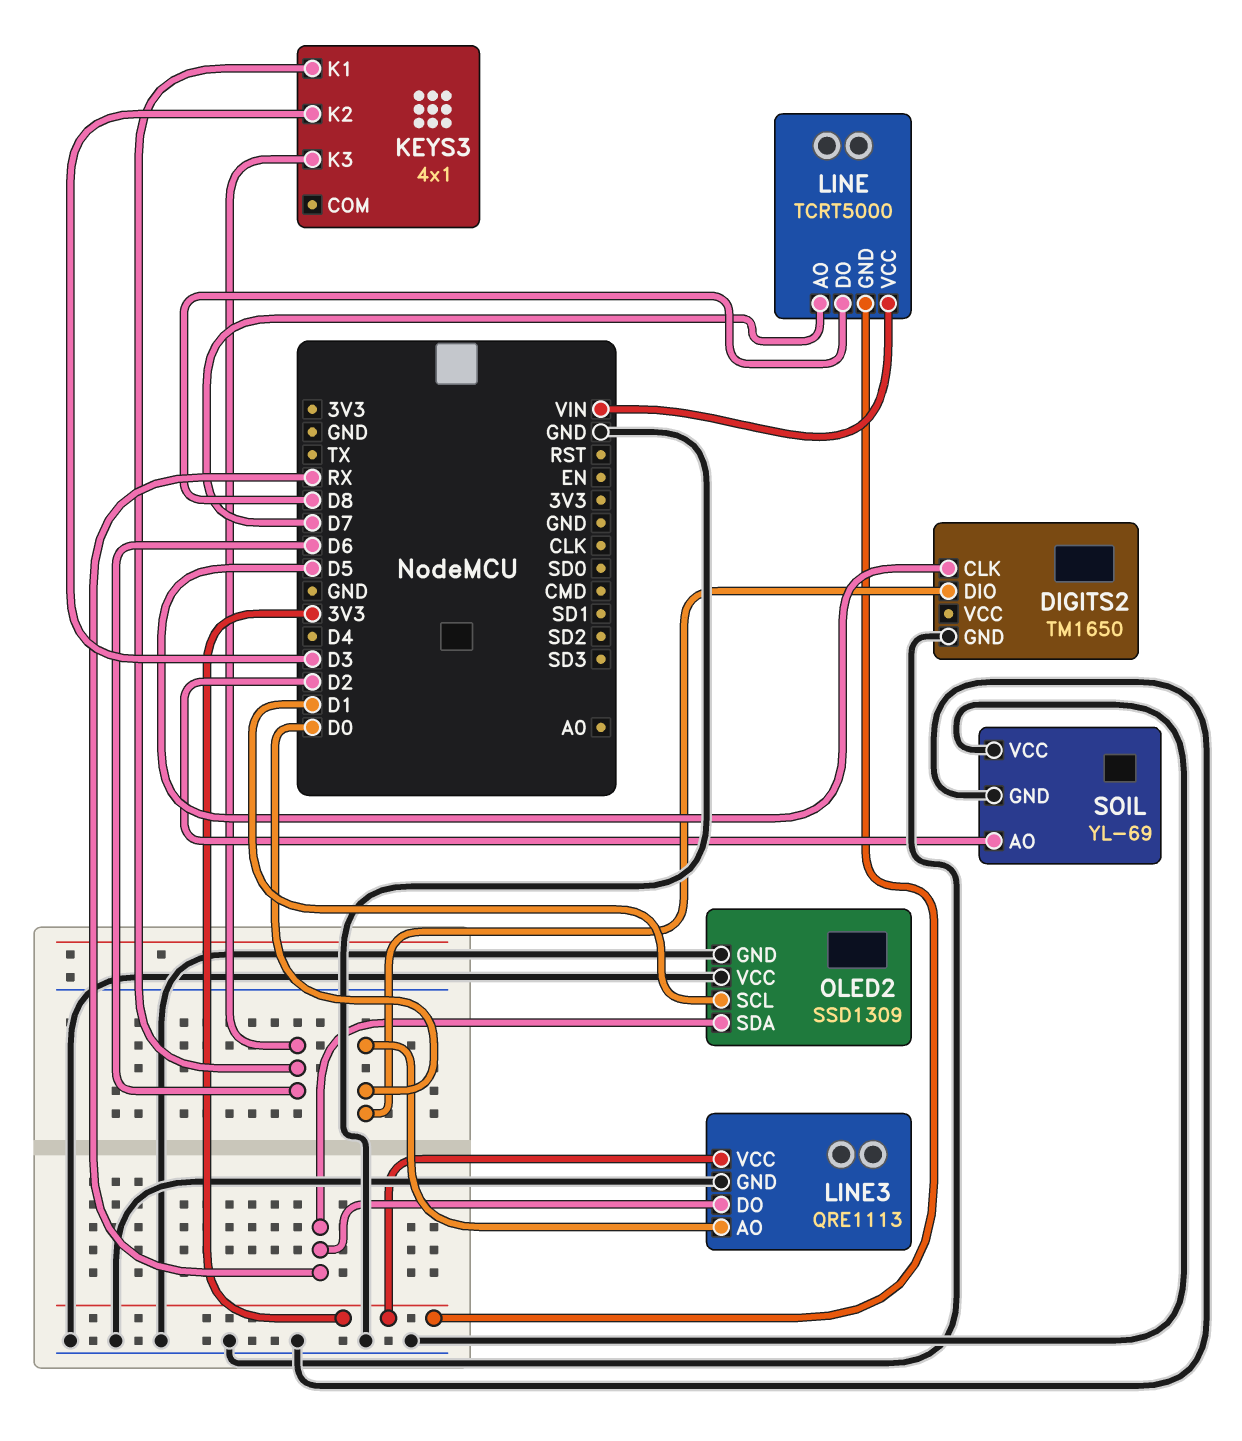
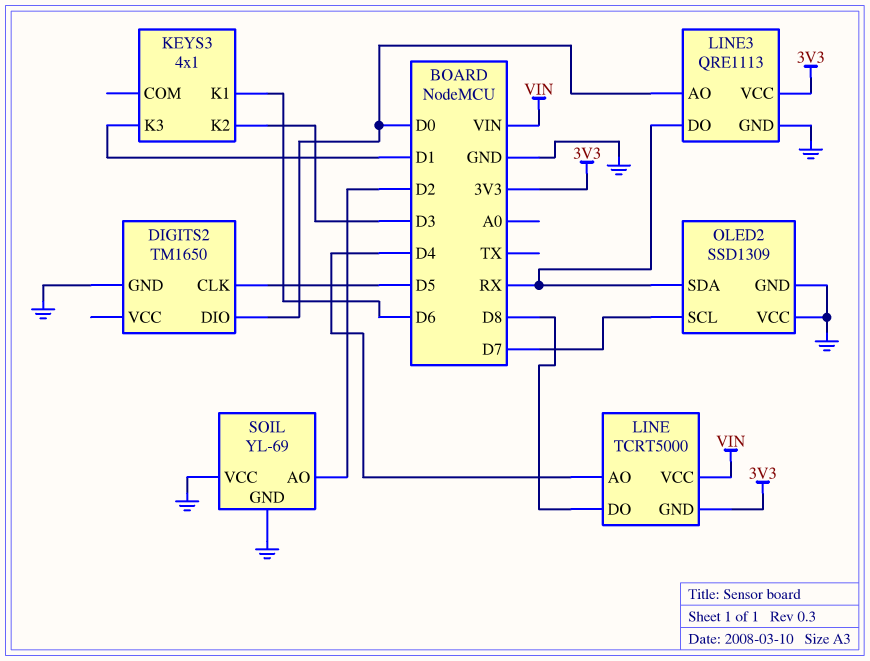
KEYS3 pin K3: D6 -> D1
LINE pin AO: D7 -> D4
OLED2 pin SCL: D1 -> D7

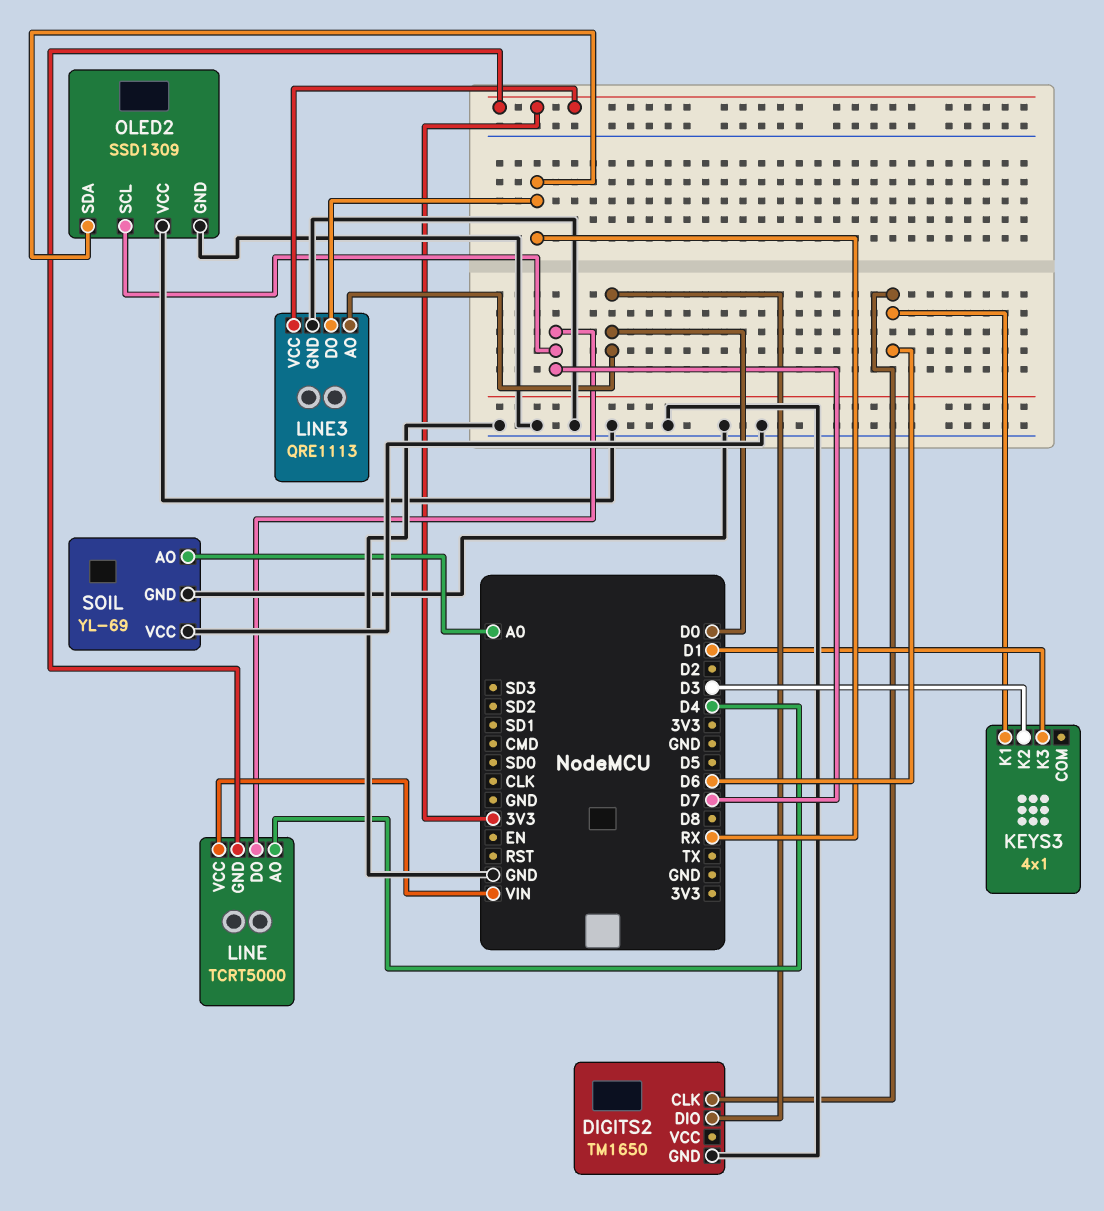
DIGITS2 pin CLK: D5 -> D6
LINE pin DO: D8 -> D7
SOIL pin AO: D2 -> A0

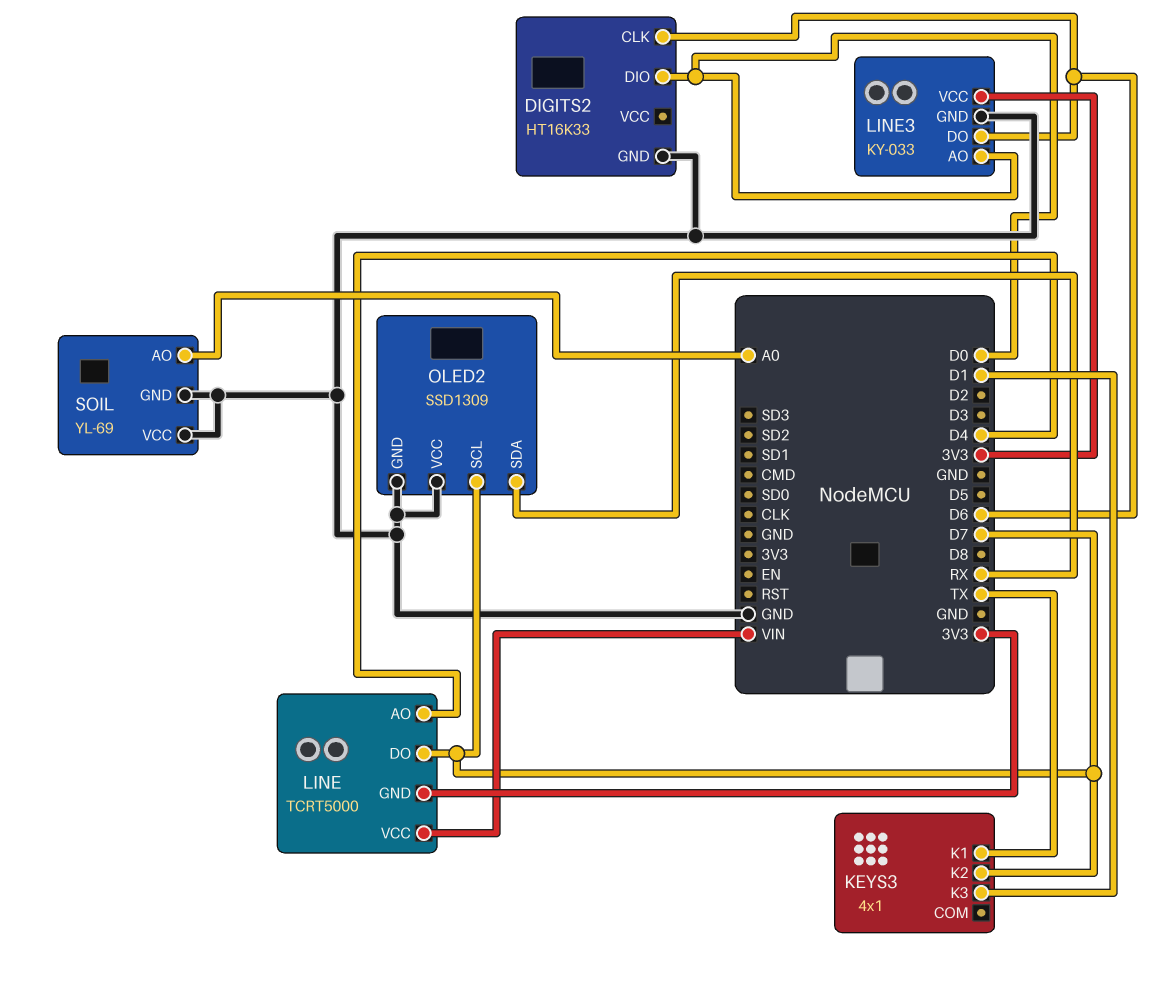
DIGITS2: TM1650 -> HT16K33
KEYS3 pin K1: D6 -> TX
KEYS3 pin K2: D3 -> D7
LINE3: QRE1113 -> KY-033
LINE3 pin DO: RX -> D6

